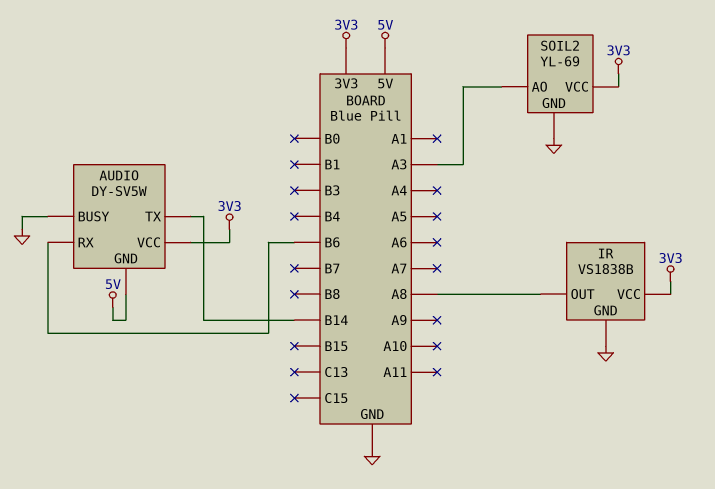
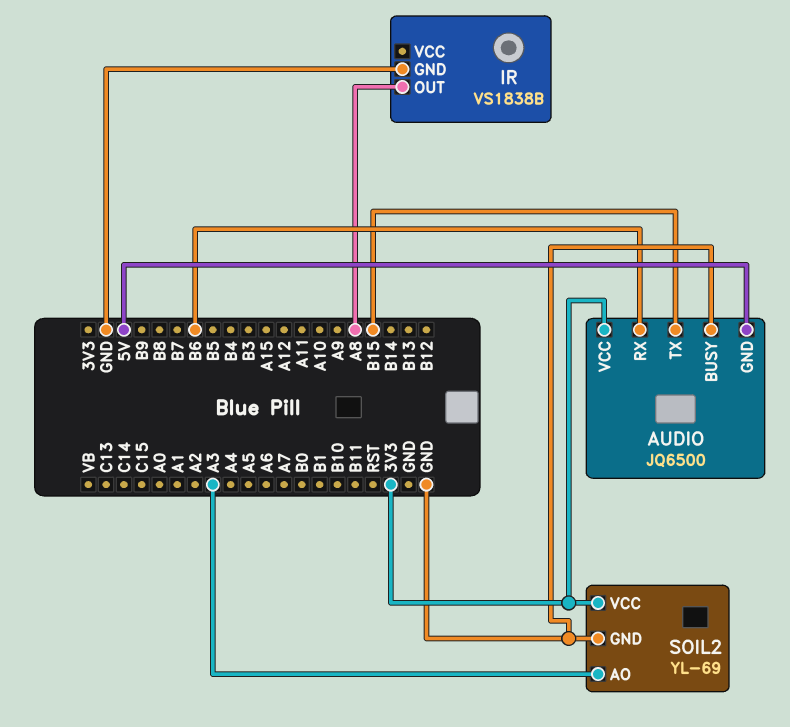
AUDIO: DY-SV5W -> JQ6500
AUDIO pin TX: B14 -> B15
IR pin VCC: 3V3 -> none

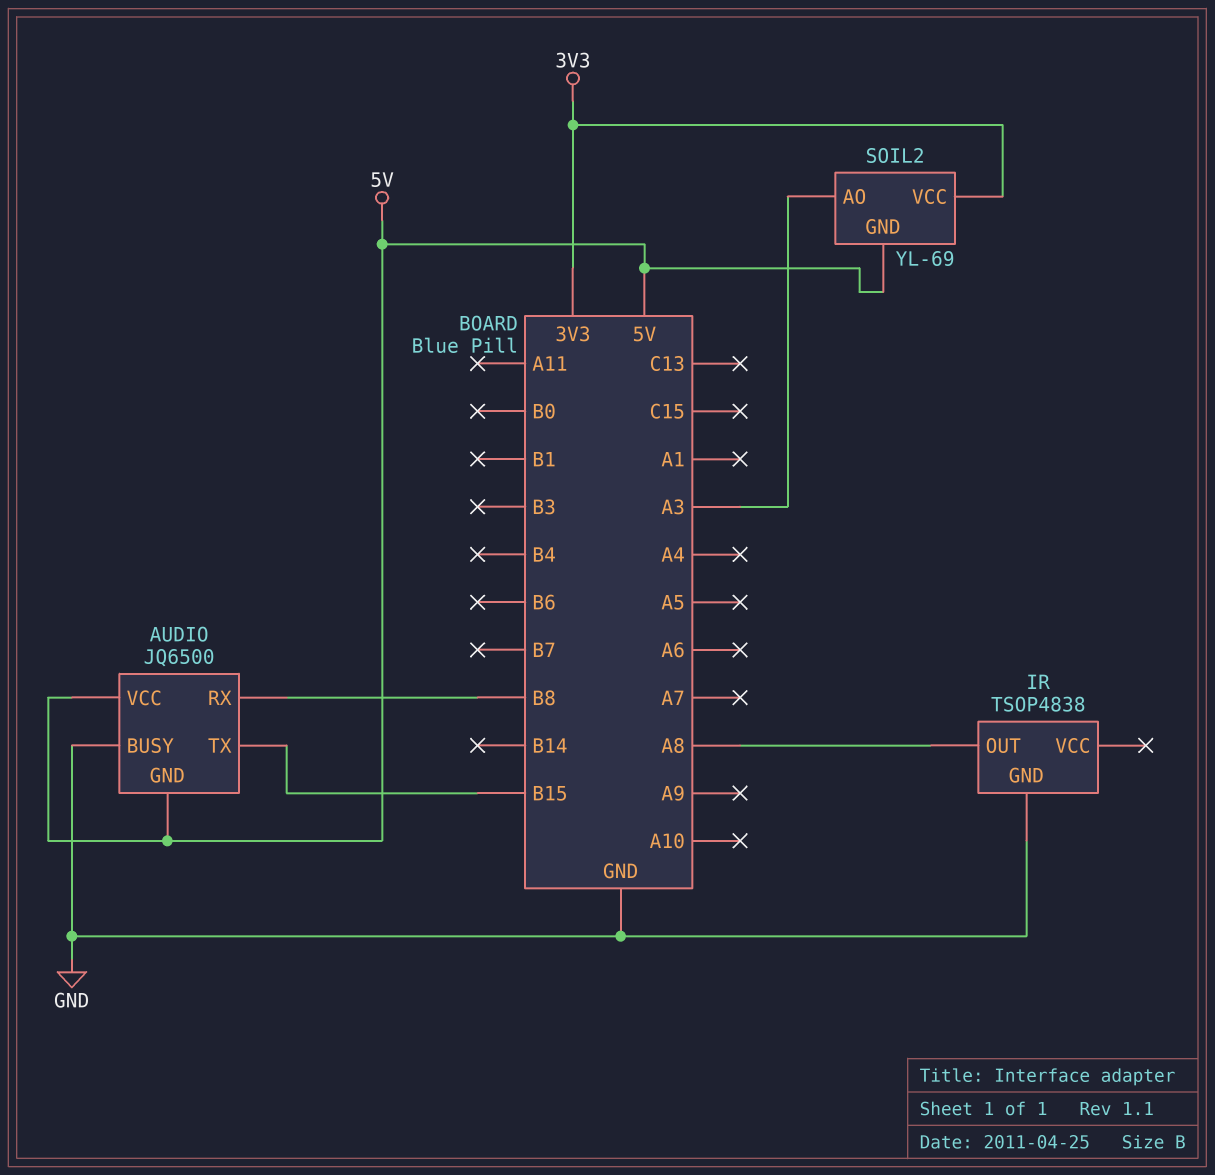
AUDIO pin RX: B6 -> B8
AUDIO pin VCC: 3V3 -> 5V
IR: VS1838B -> TSOP4838
SOIL2 pin GND: GND -> 5V

